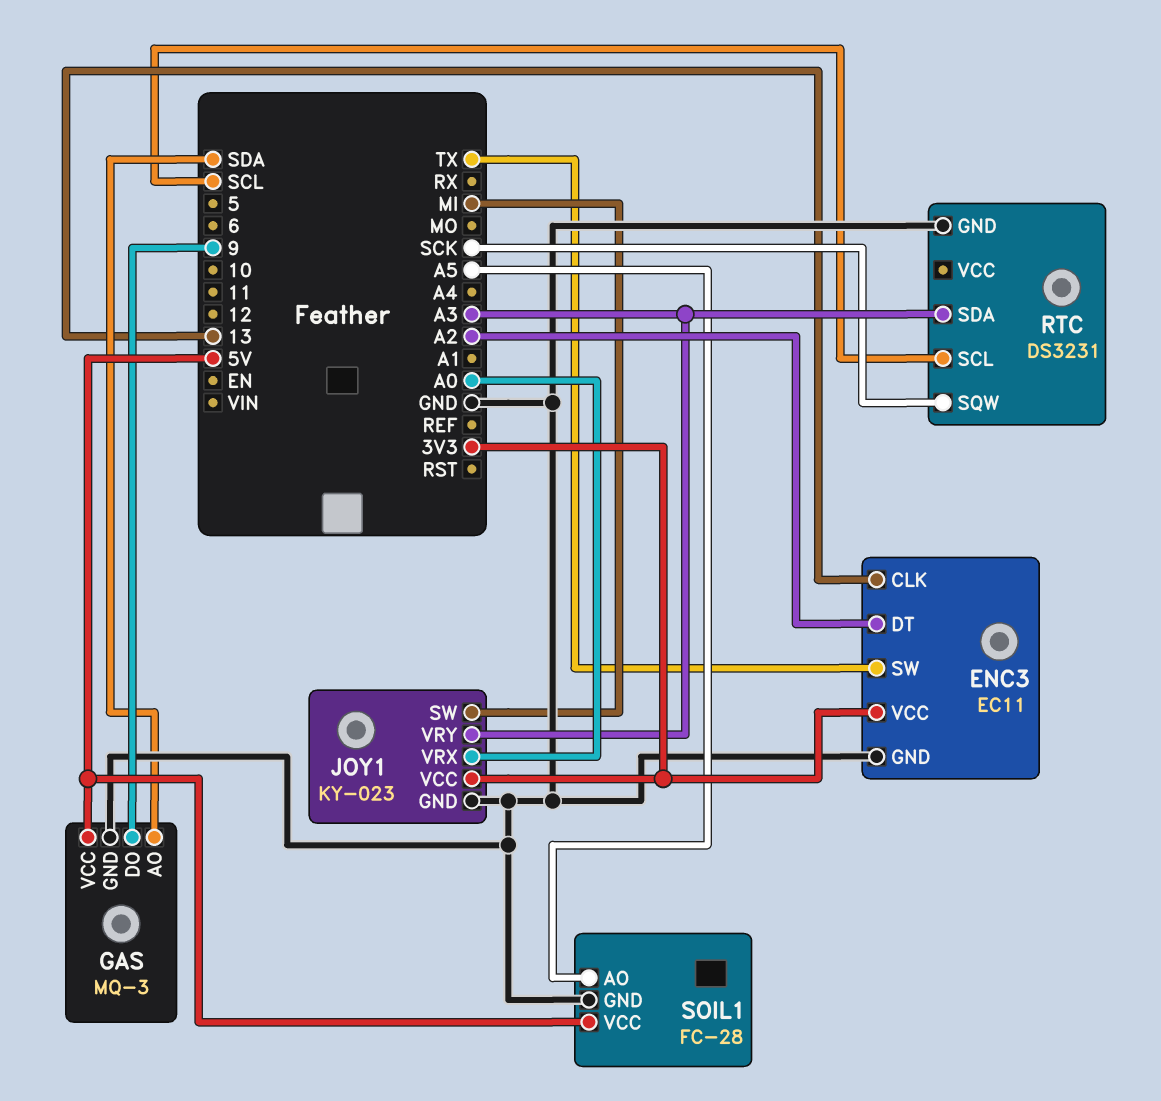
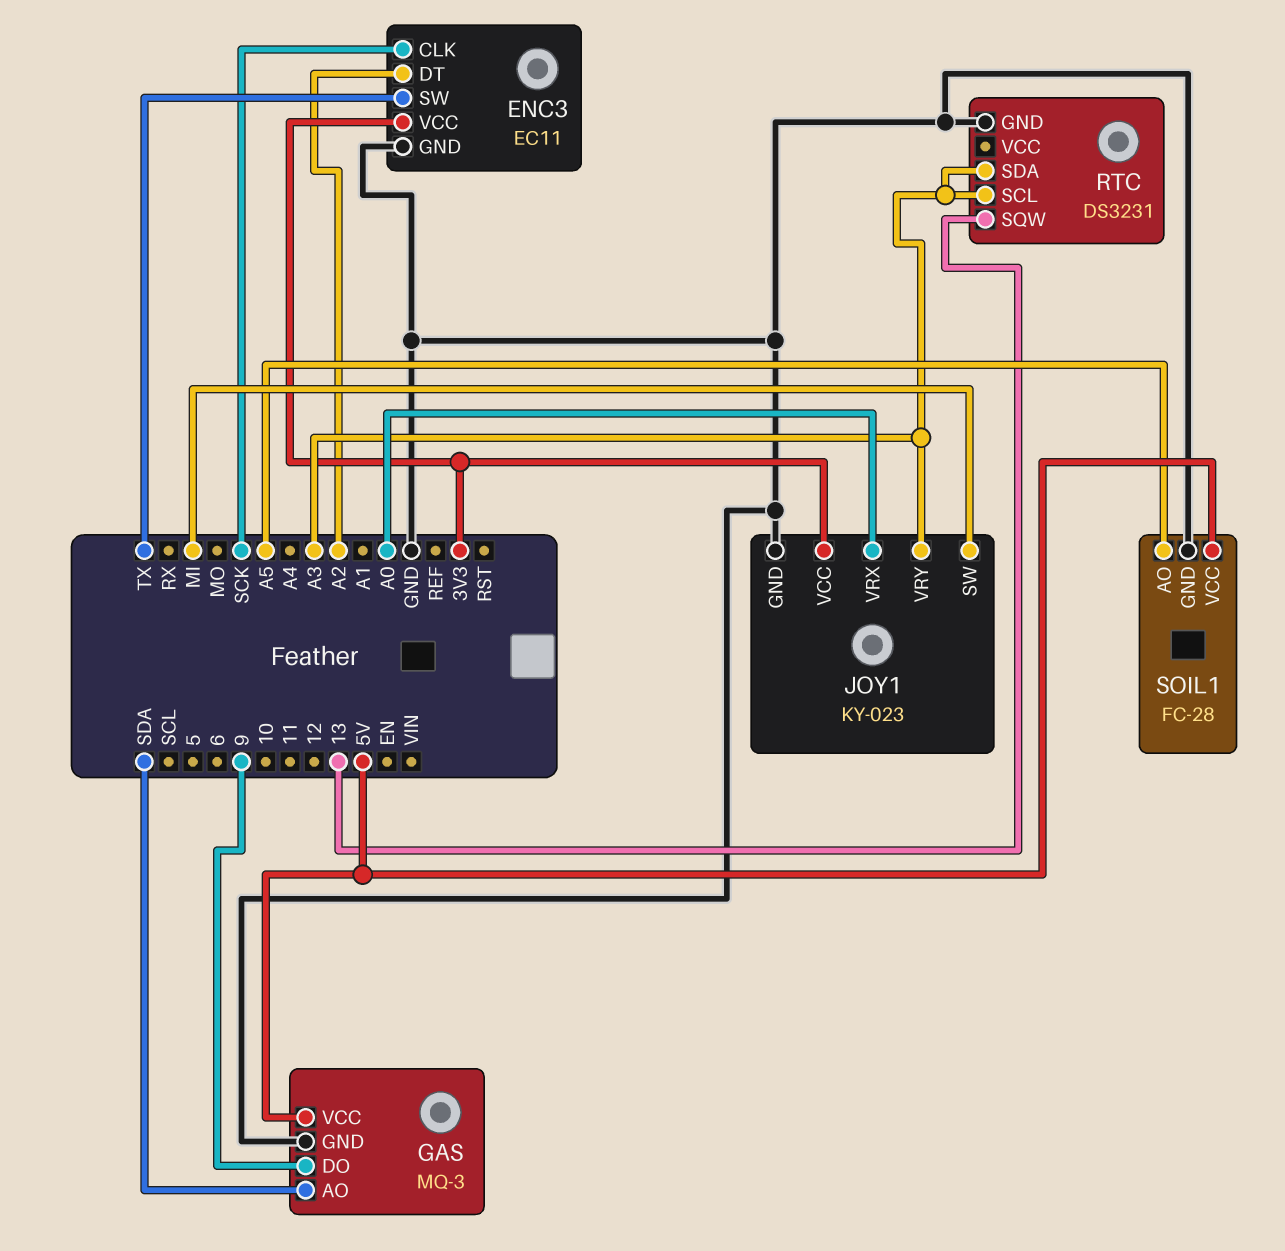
ENC3 pin CLK: 13 -> SCK
RTC pin SCL: SCL -> A3
RTC pin SQW: SCK -> 13

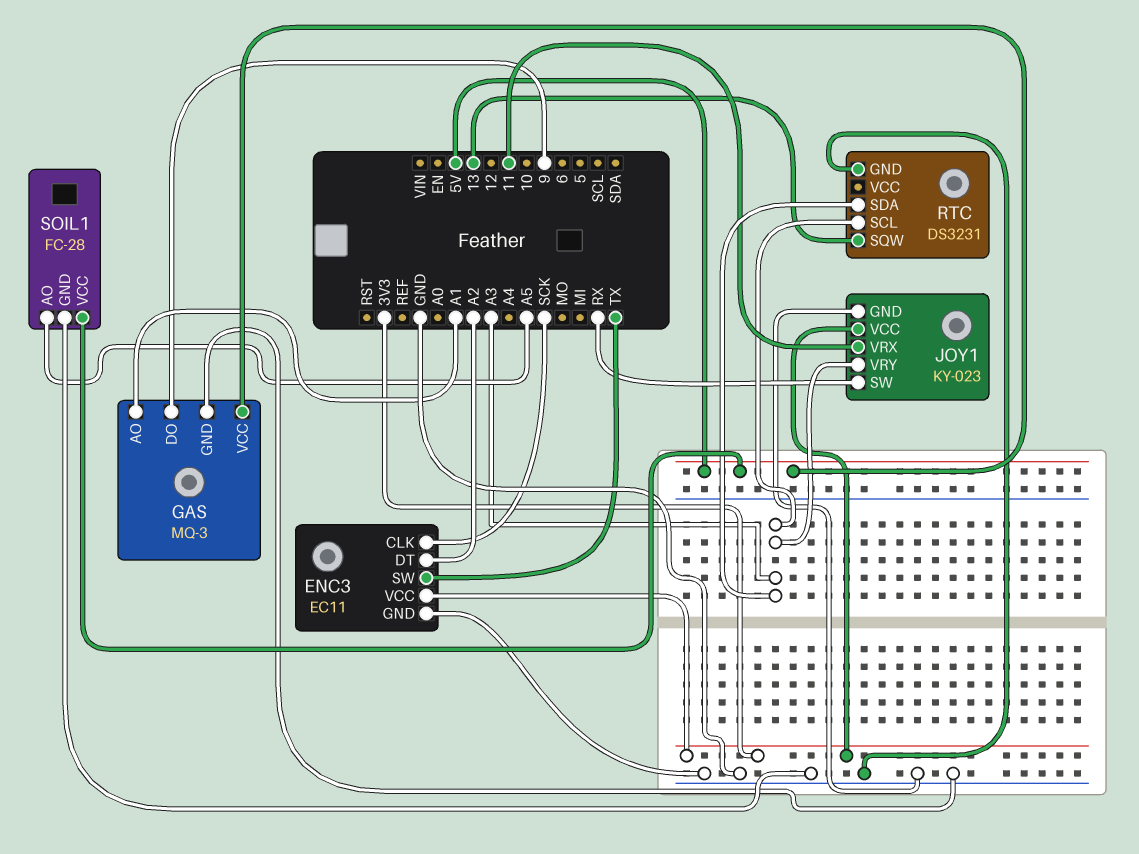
GAS pin AO: SDA -> A1
JOY1 pin SW: MI -> RX
JOY1 pin VRX: A0 -> 11

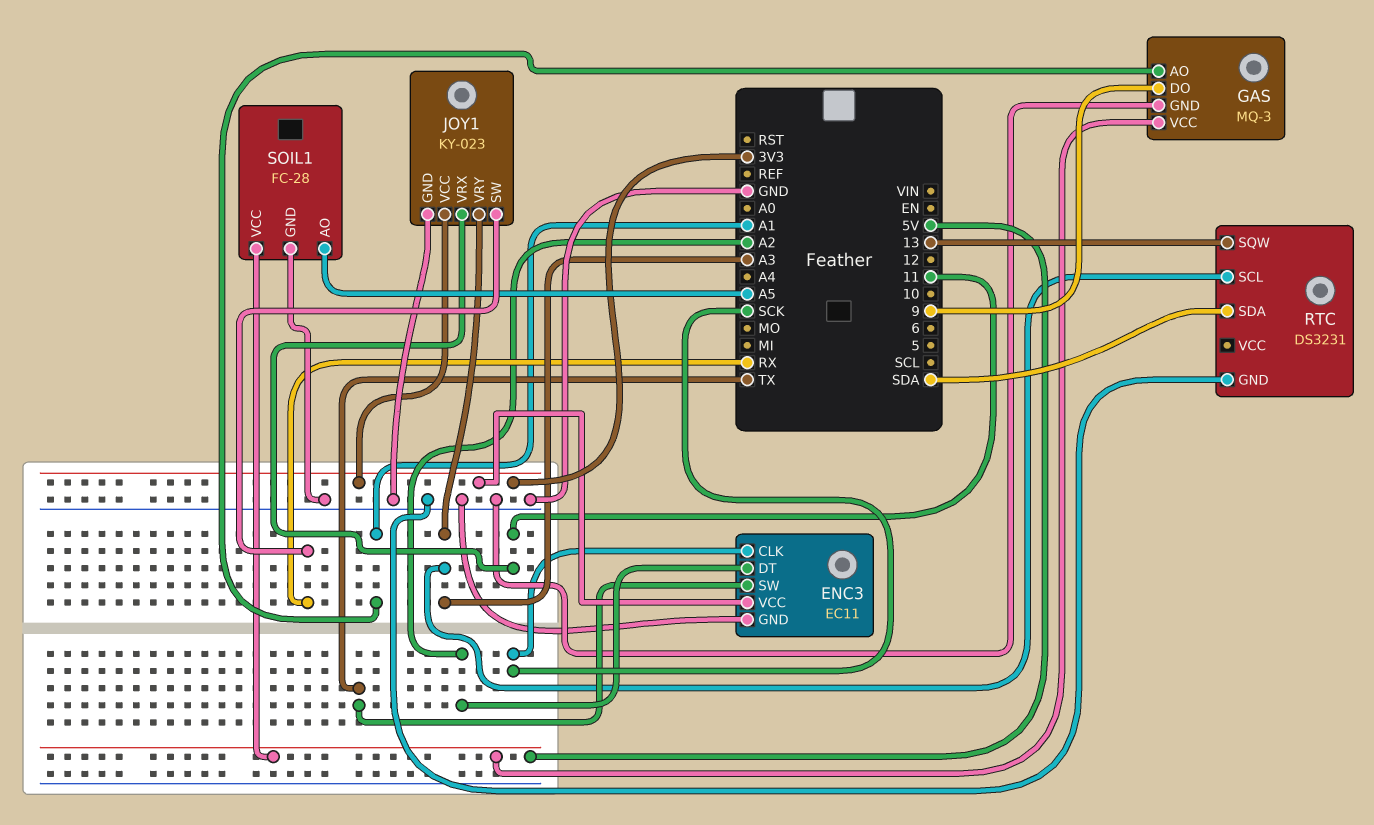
RTC pin SDA: A3 -> SDA

